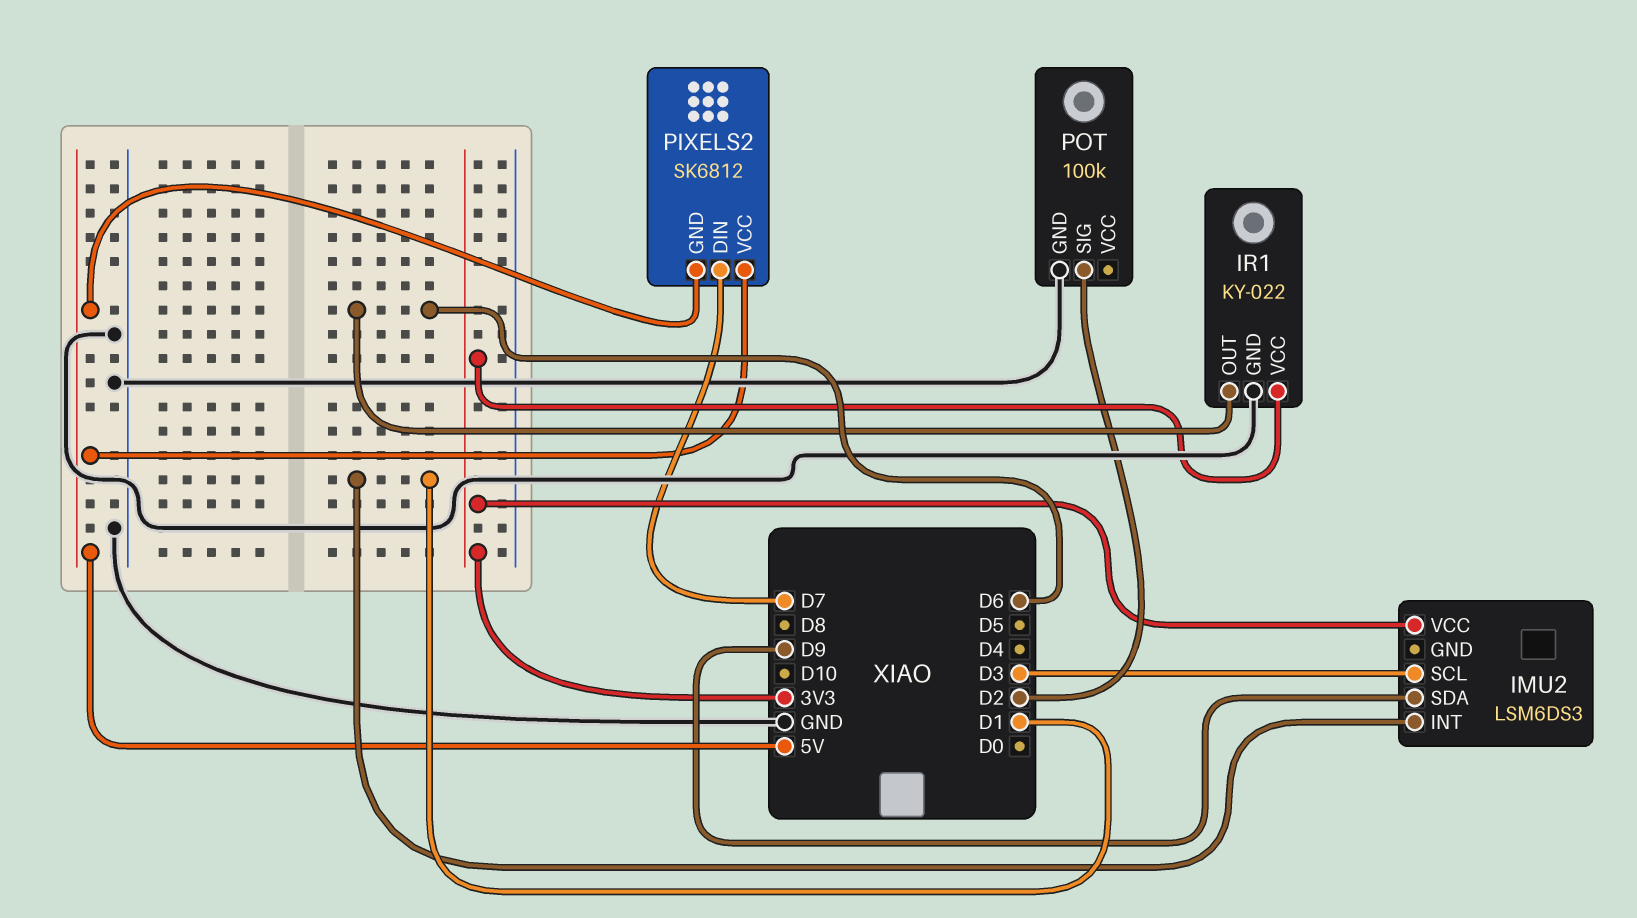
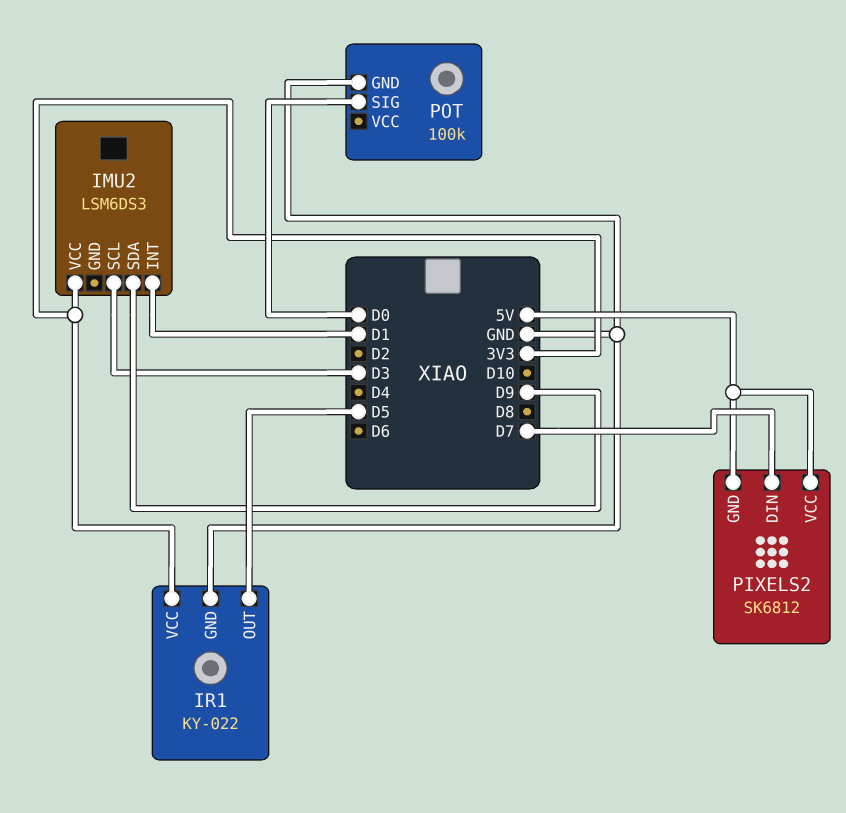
IR1 pin OUT: D6 -> D5
POT pin SIG: D2 -> D0

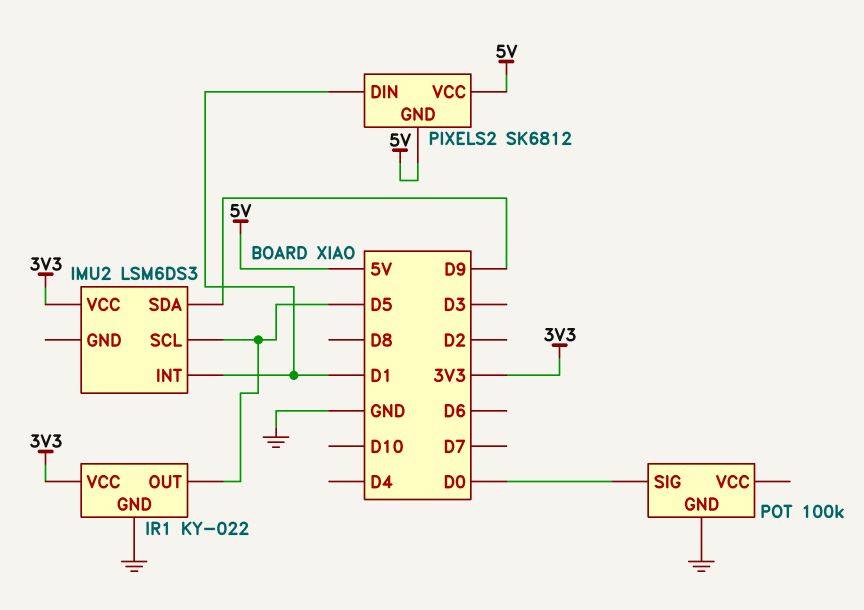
IMU2 pin SCL: D3 -> D5
PIXELS2 pin DIN: D7 -> D1

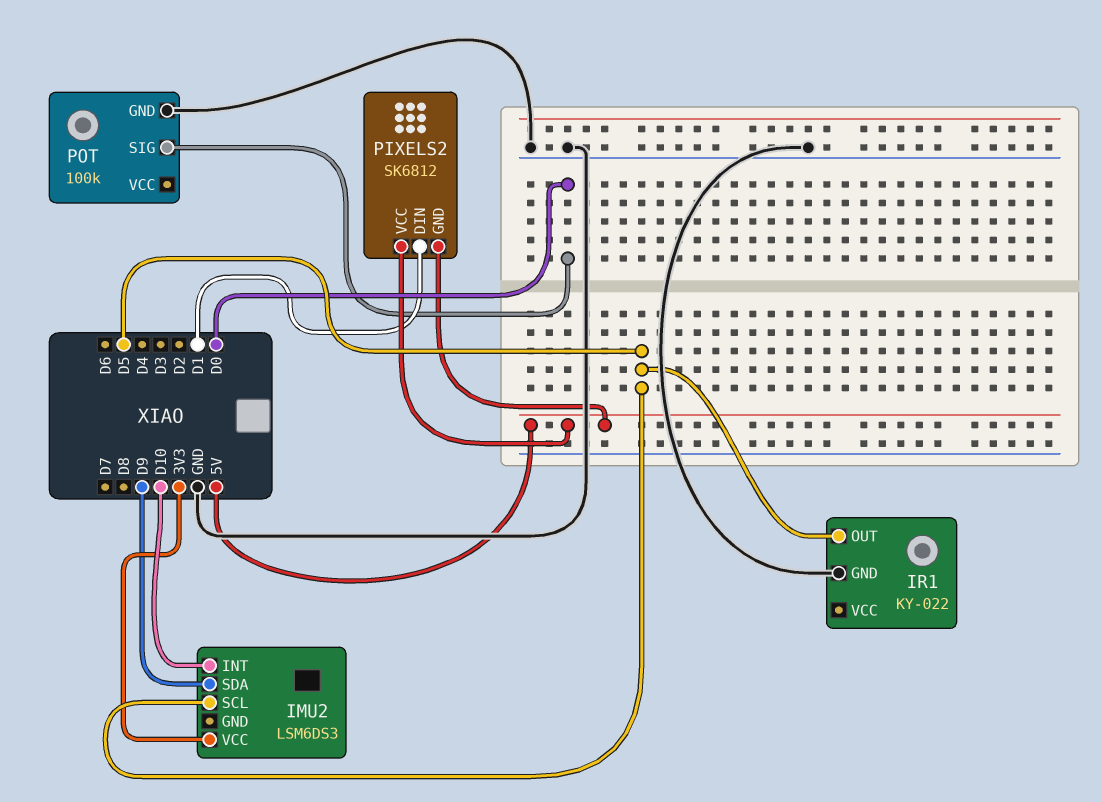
IMU2 pin INT: D1 -> D10
IR1 pin VCC: 3V3 -> none

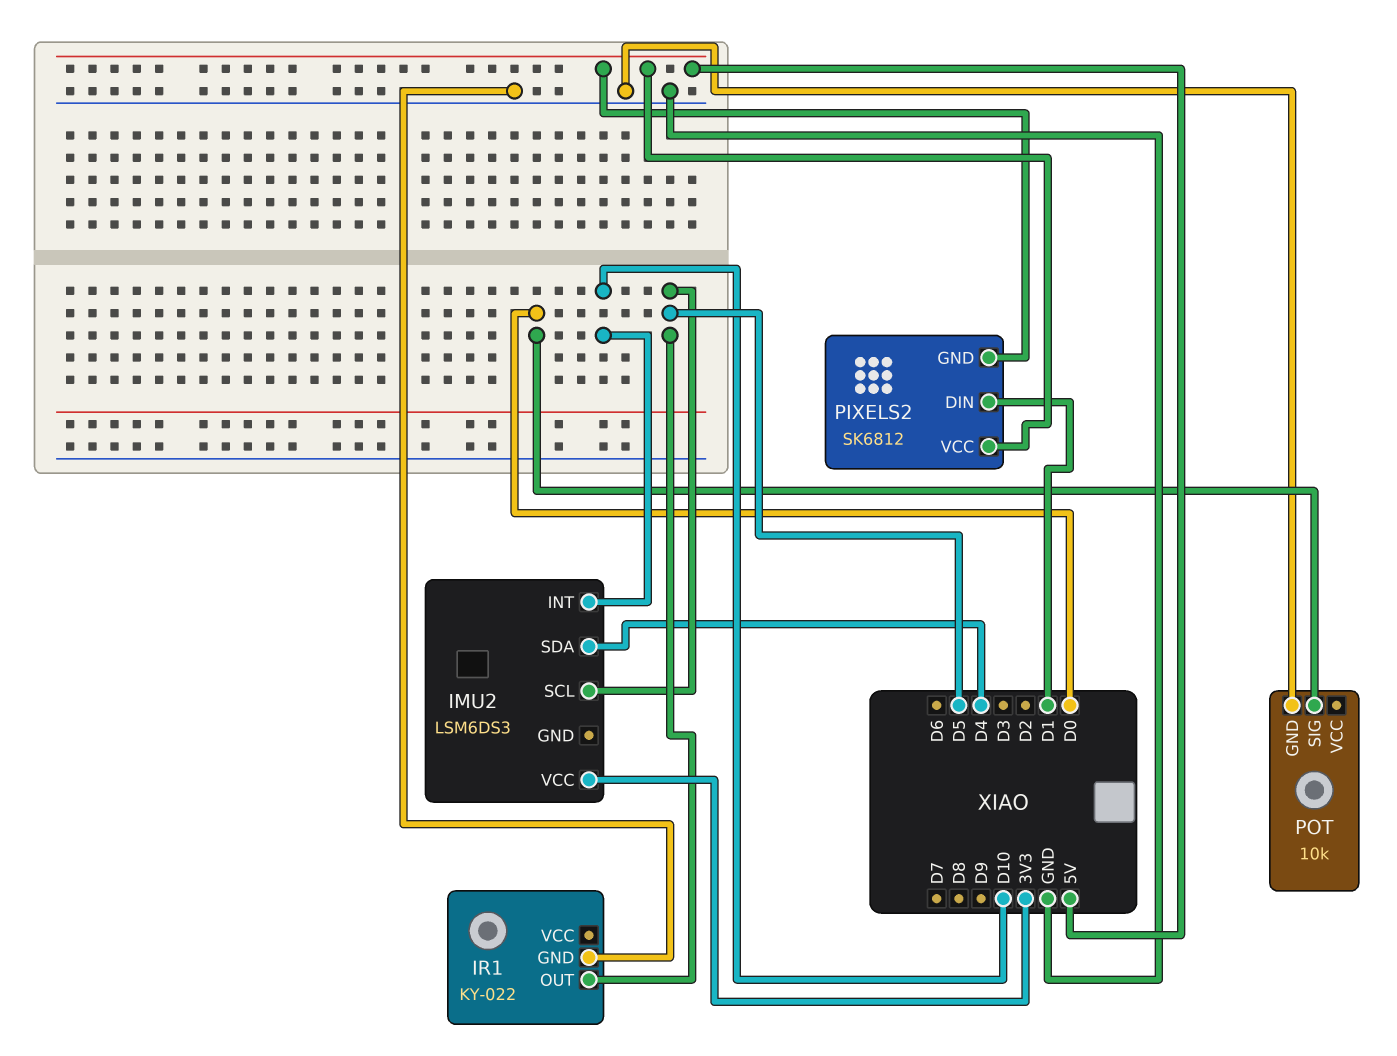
IMU2 pin SDA: D9 -> D4
POT: 100k -> 10k

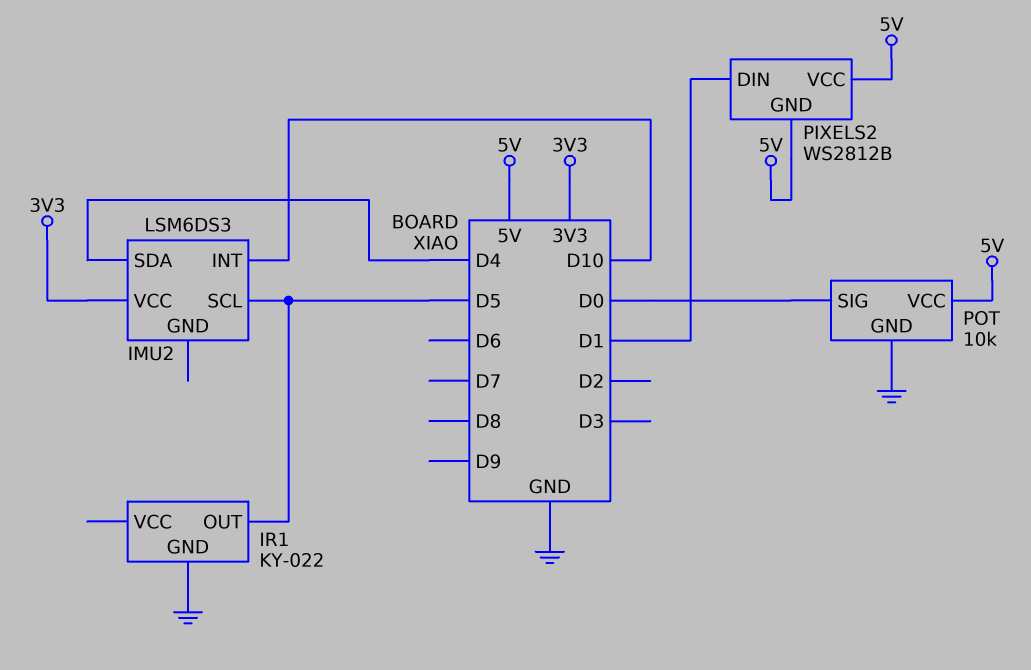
PIXELS2: SK6812 -> WS2812B
POT pin VCC: none -> 5V

